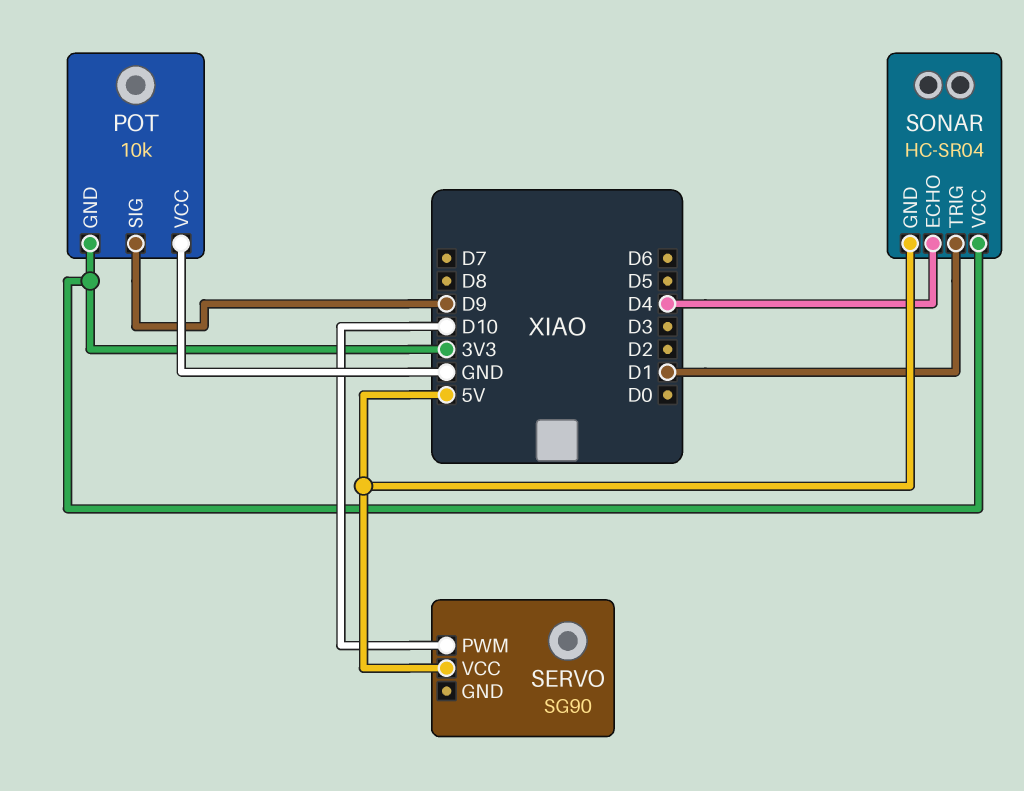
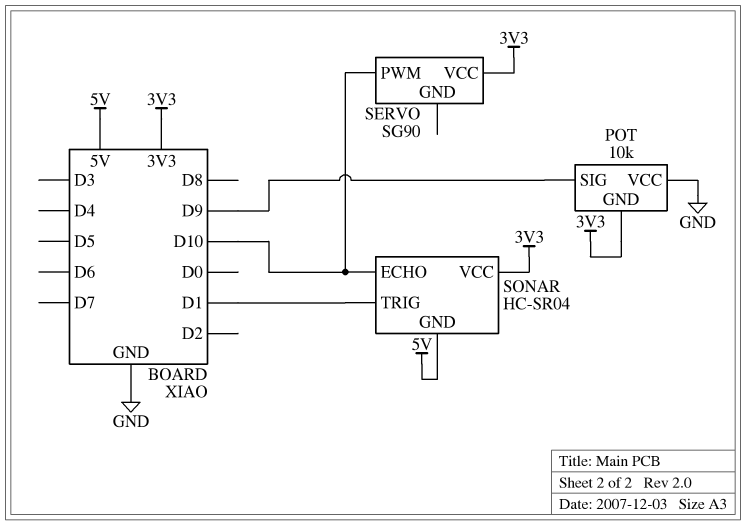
SERVO pin VCC: 5V -> 3V3
SONAR pin ECHO: D4 -> D10

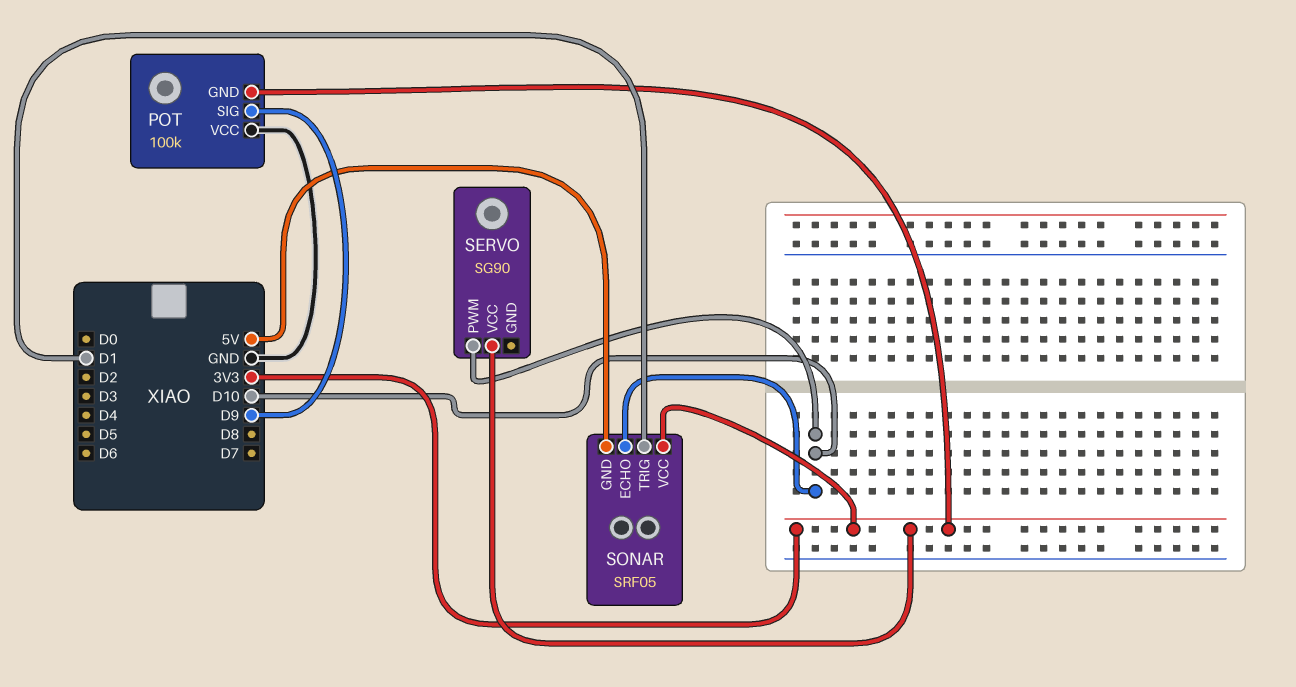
POT: 10k -> 100k
SONAR: HC-SR04 -> SRF05

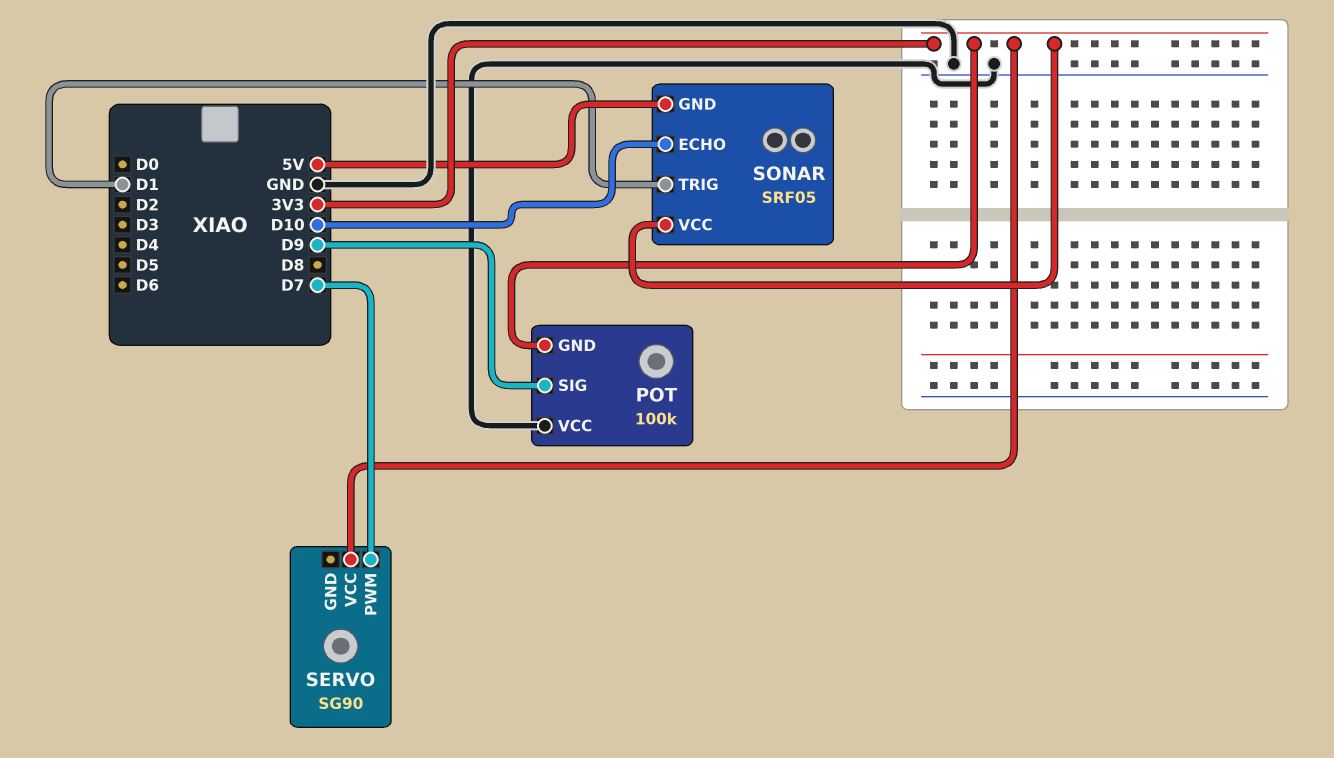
SERVO pin PWM: D10 -> D7

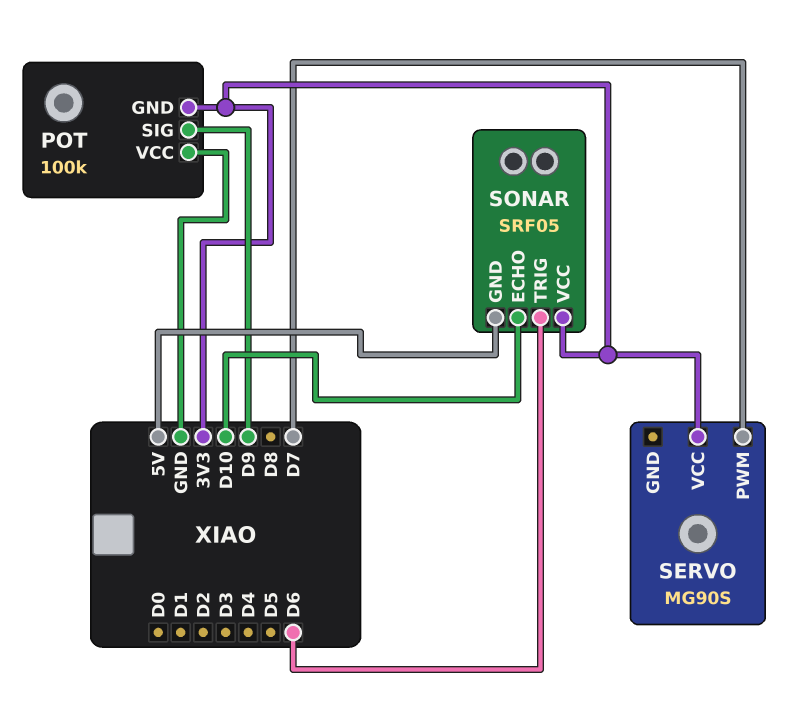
SERVO: SG90 -> MG90S
SONAR pin TRIG: D1 -> D6

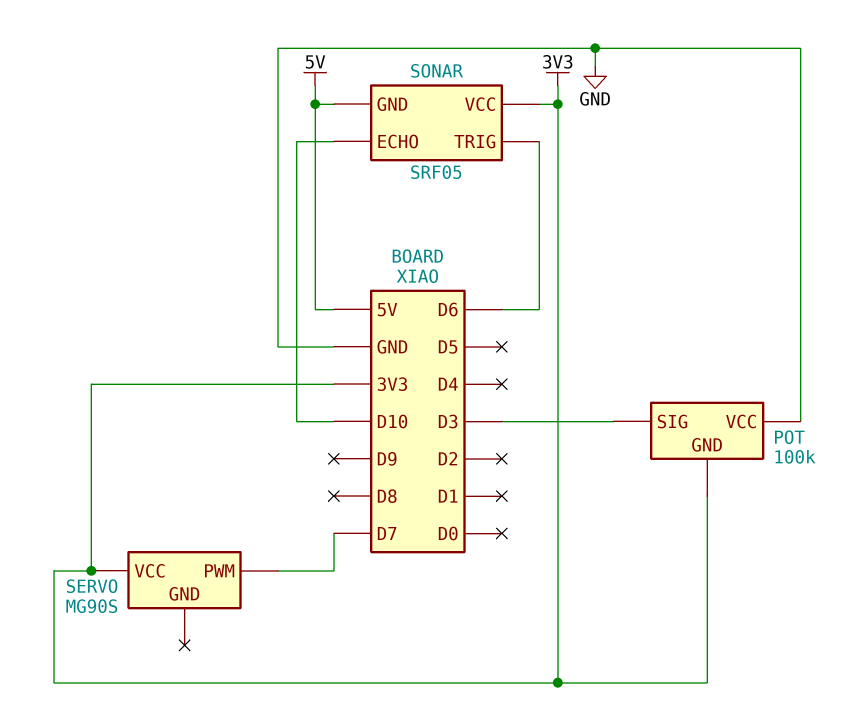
POT pin SIG: D9 -> D3

